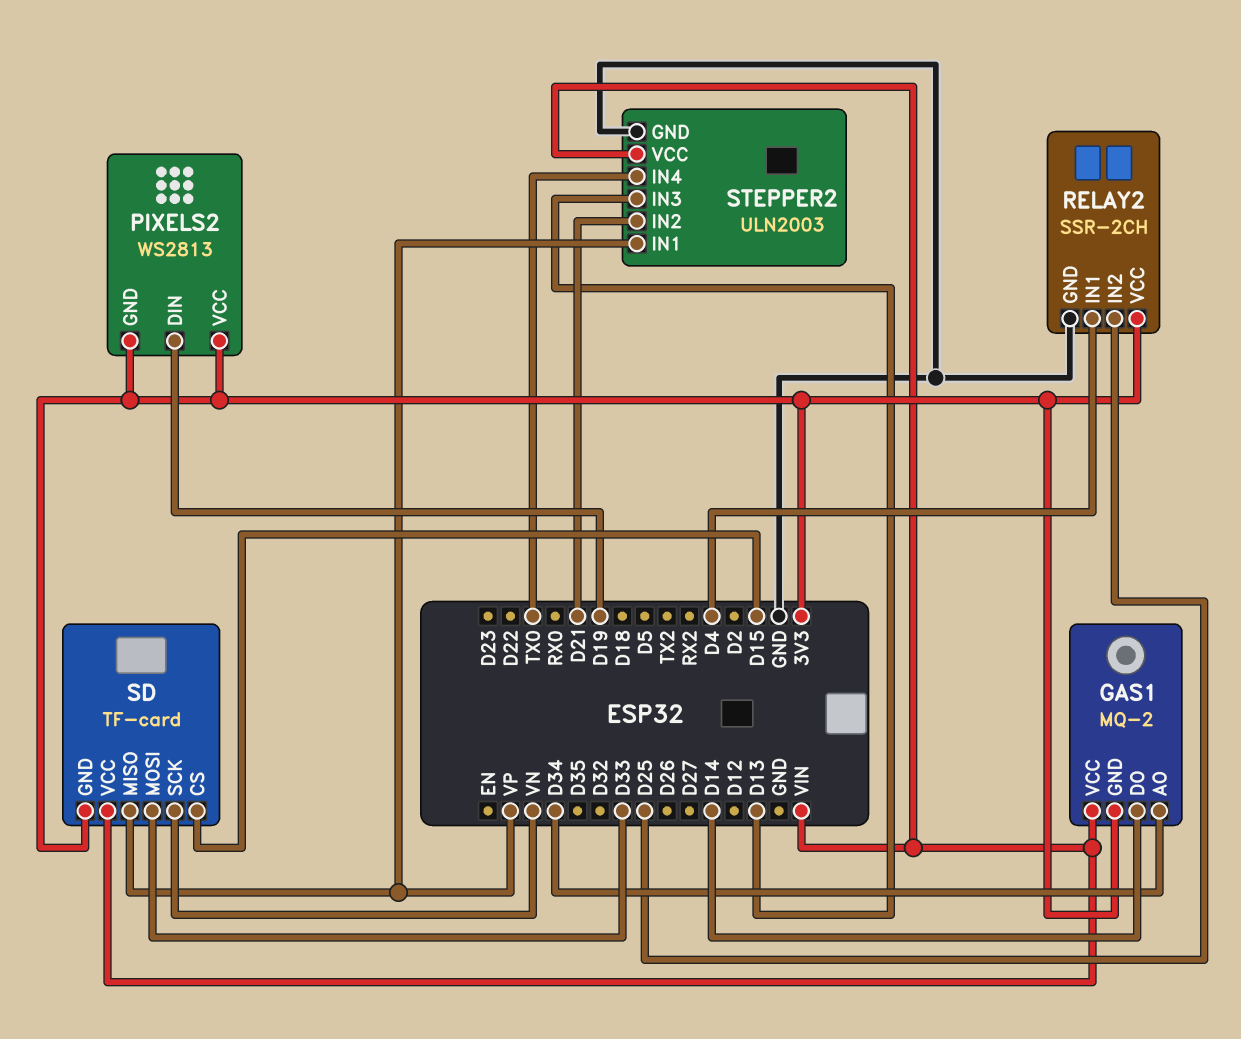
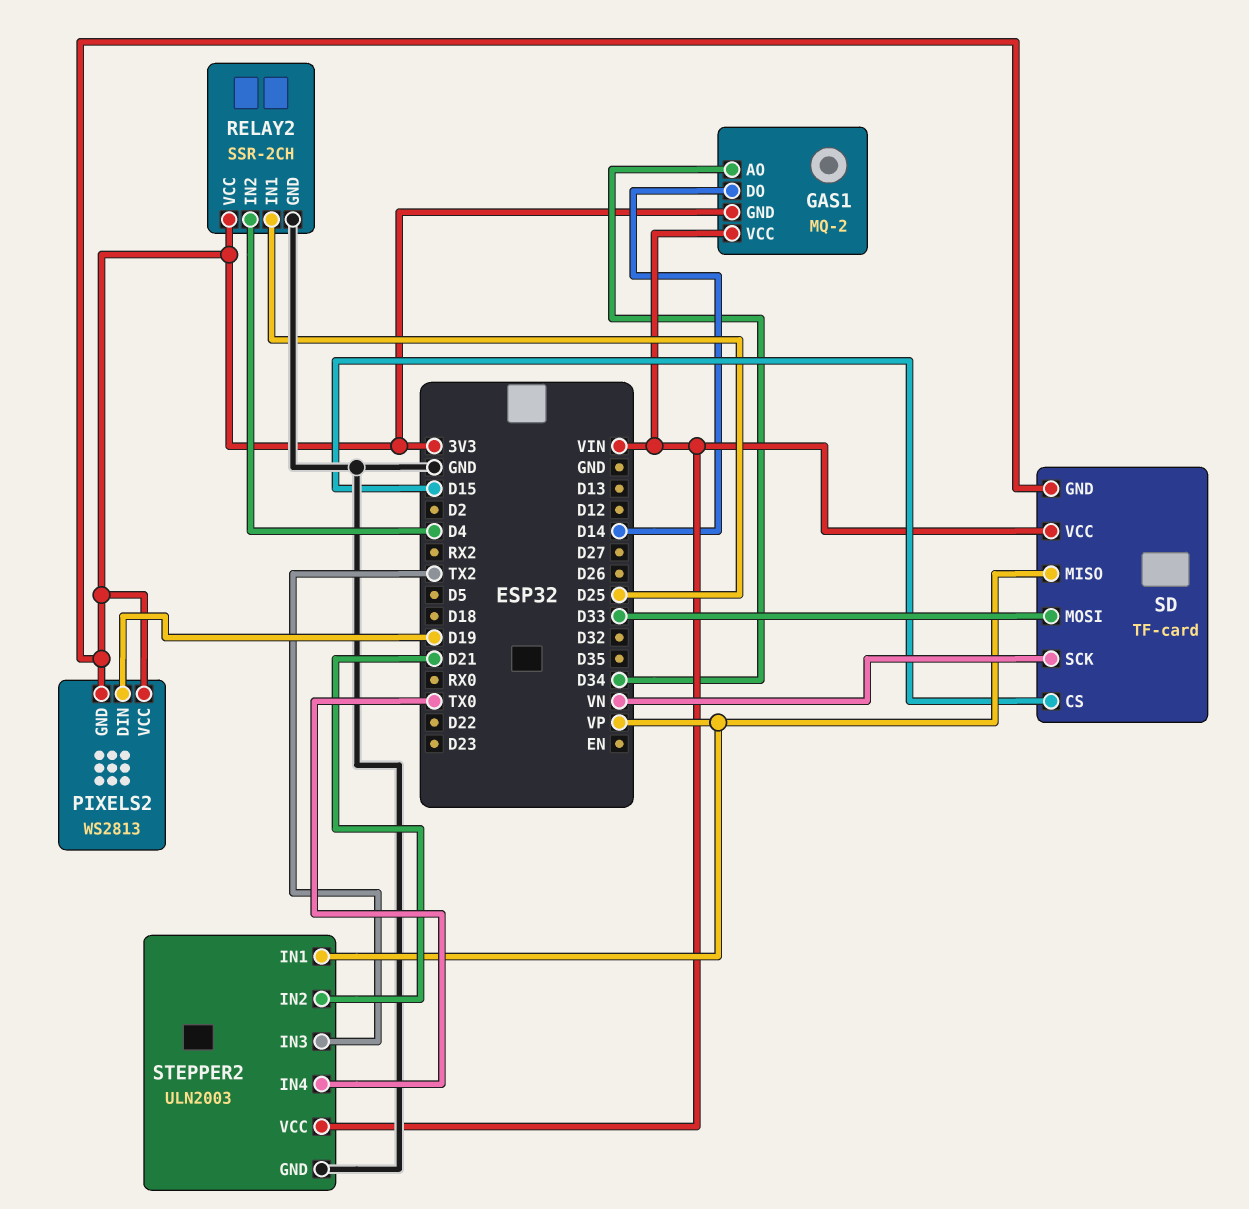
RELAY2 pin IN1: D4 -> D25
RELAY2 pin IN2: D25 -> D4
STEPPER2 pin IN3: D13 -> TX2

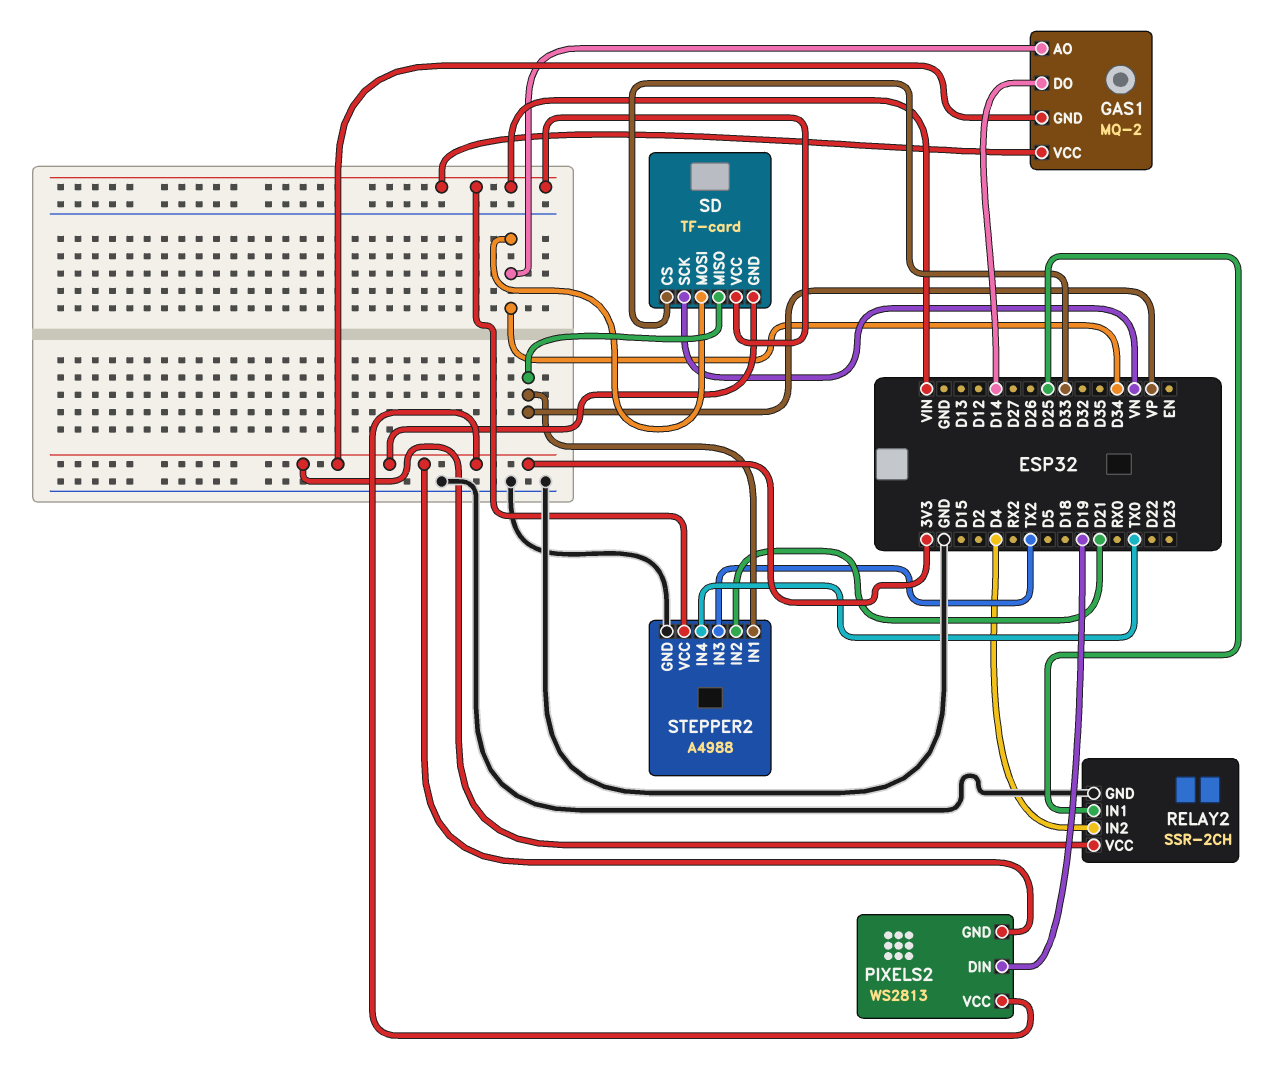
SD pin CS: D15 -> D33
SD pin MOSI: D33 -> D34
STEPPER2: ULN2003 -> A4988

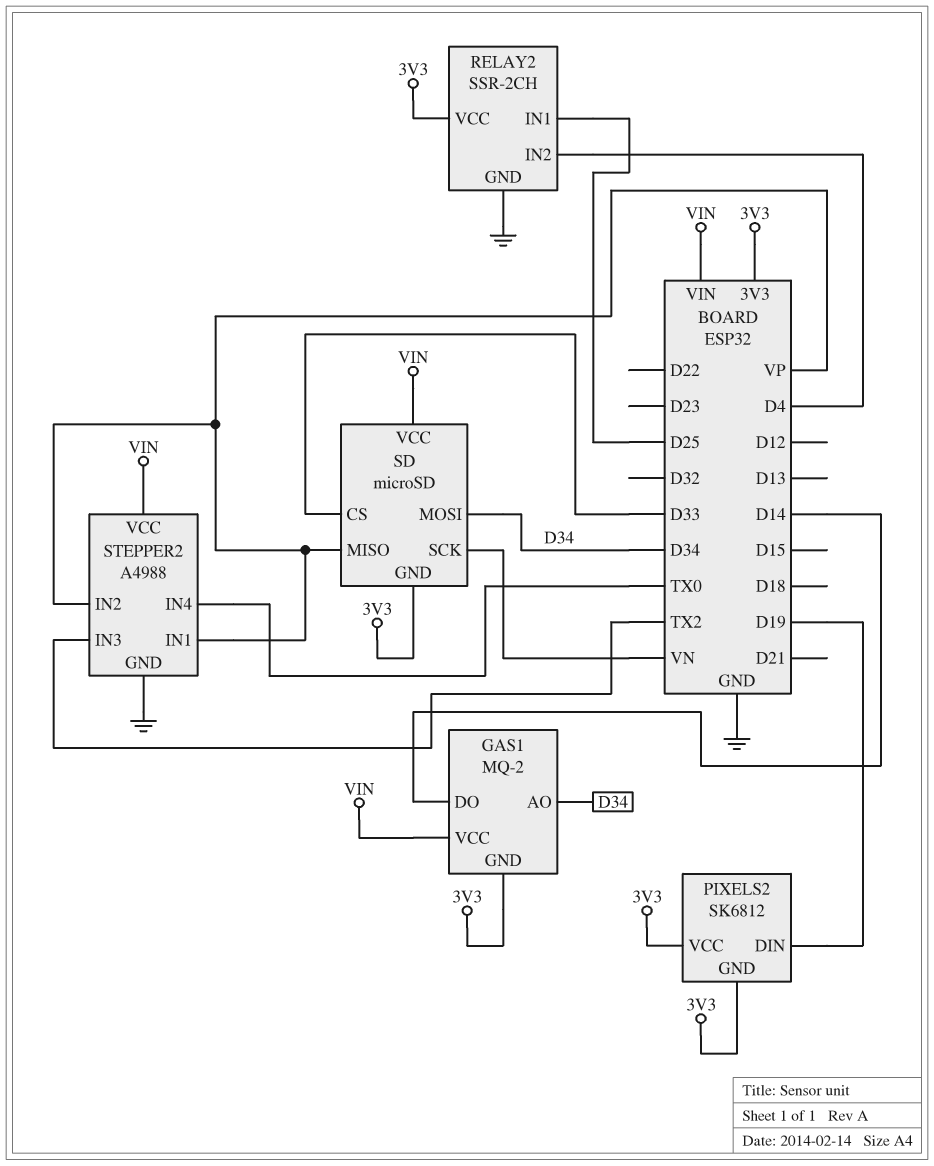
PIXELS2: WS2813 -> SK6812
SD: TF-card -> microSD
STEPPER2 pin IN2: D21 -> VP

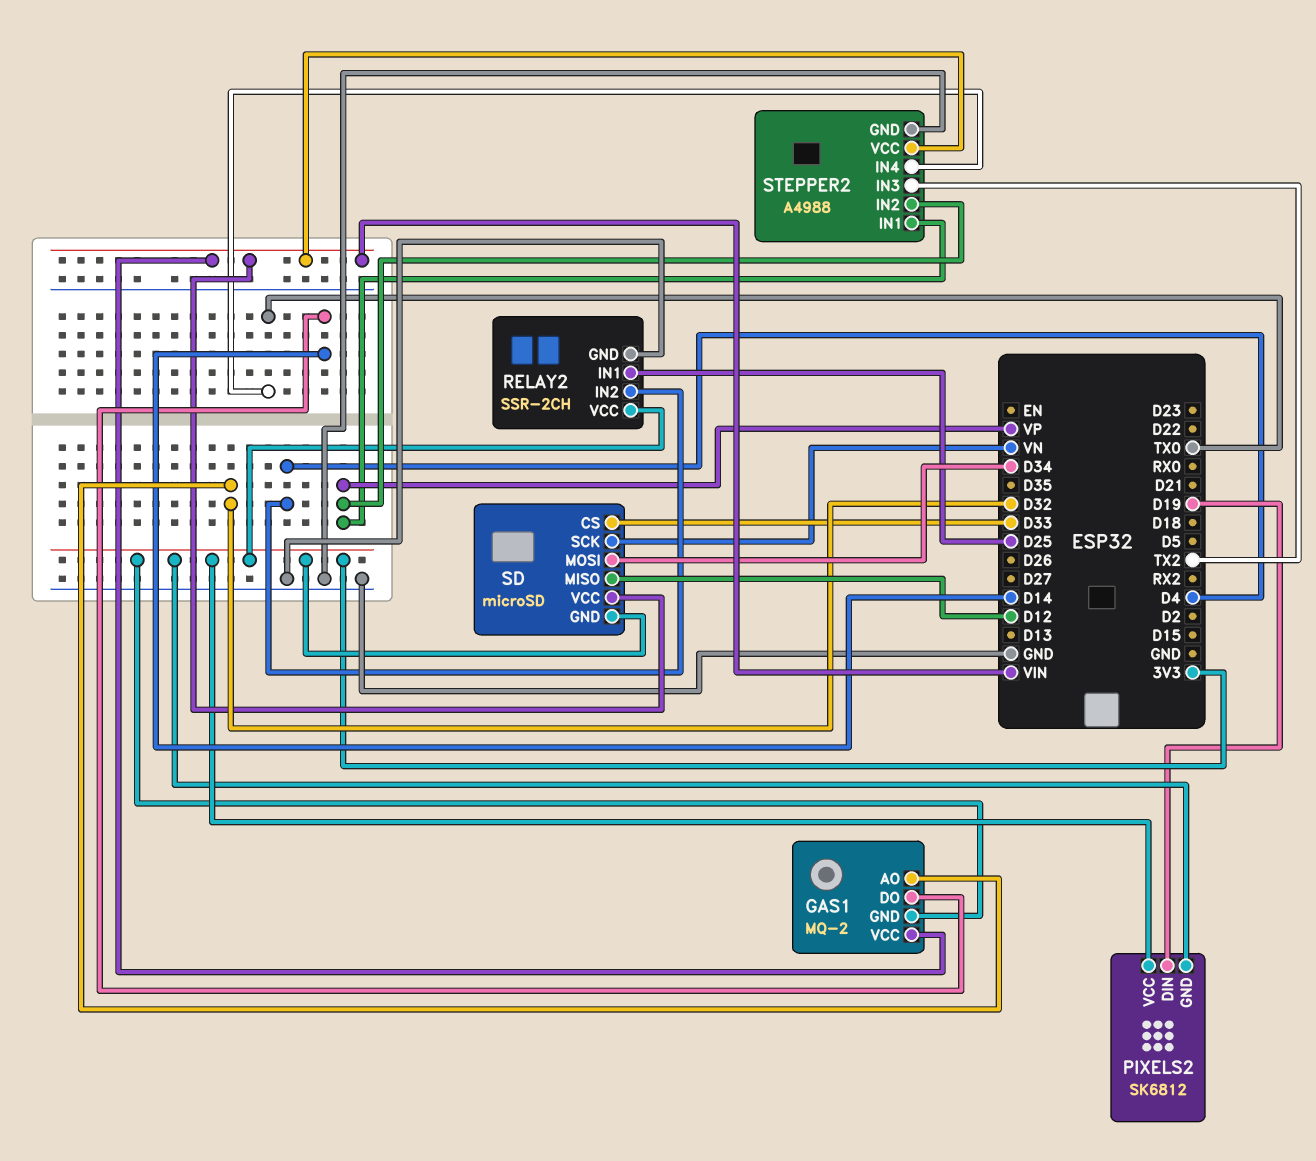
GAS1 pin AO: D34 -> D32
SD pin MISO: VP -> D12

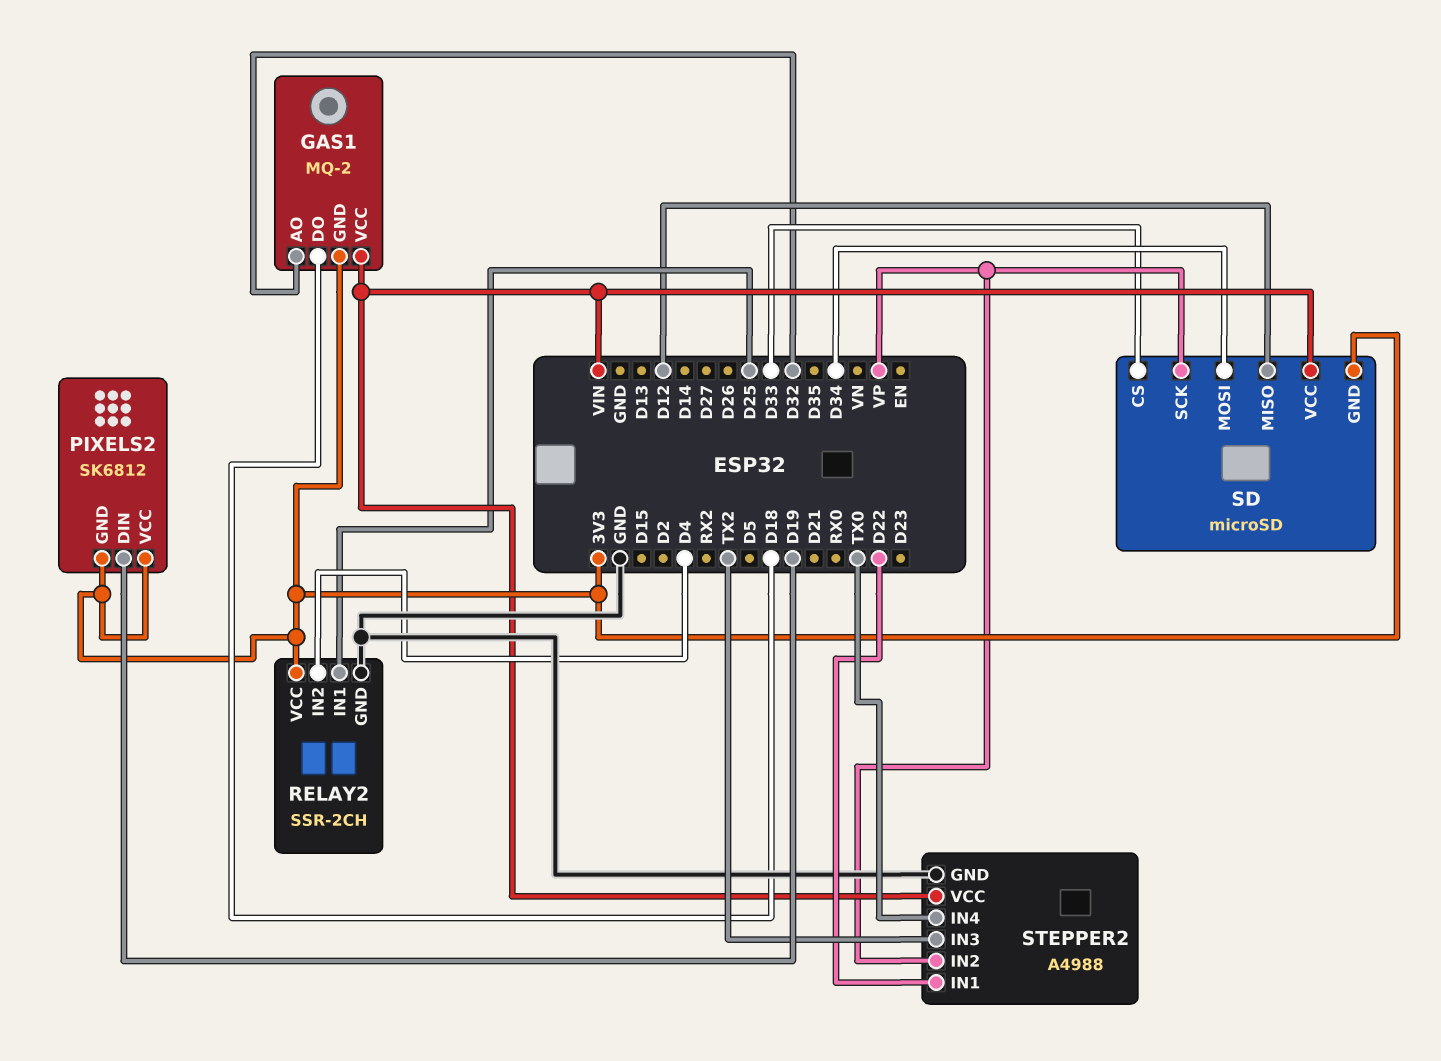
GAS1 pin DO: D14 -> D18
SD pin SCK: VN -> VP
STEPPER2 pin IN1: VP -> D22

